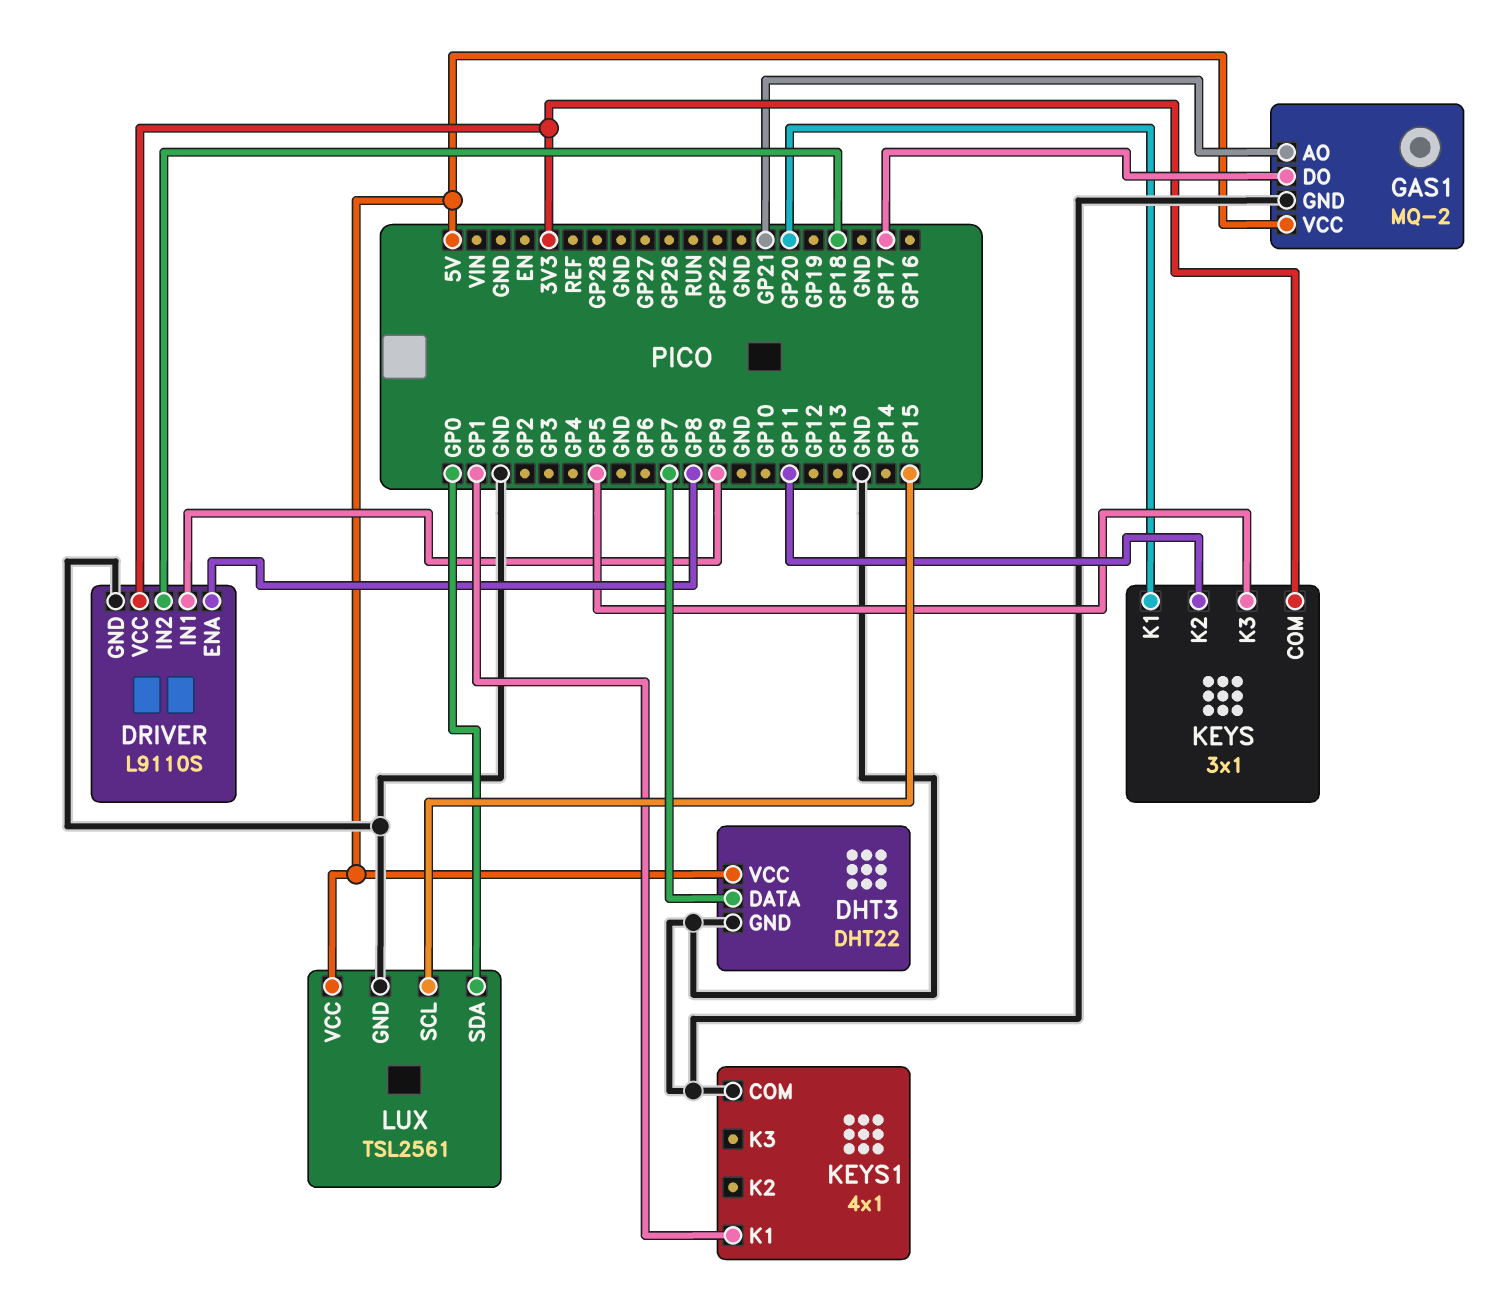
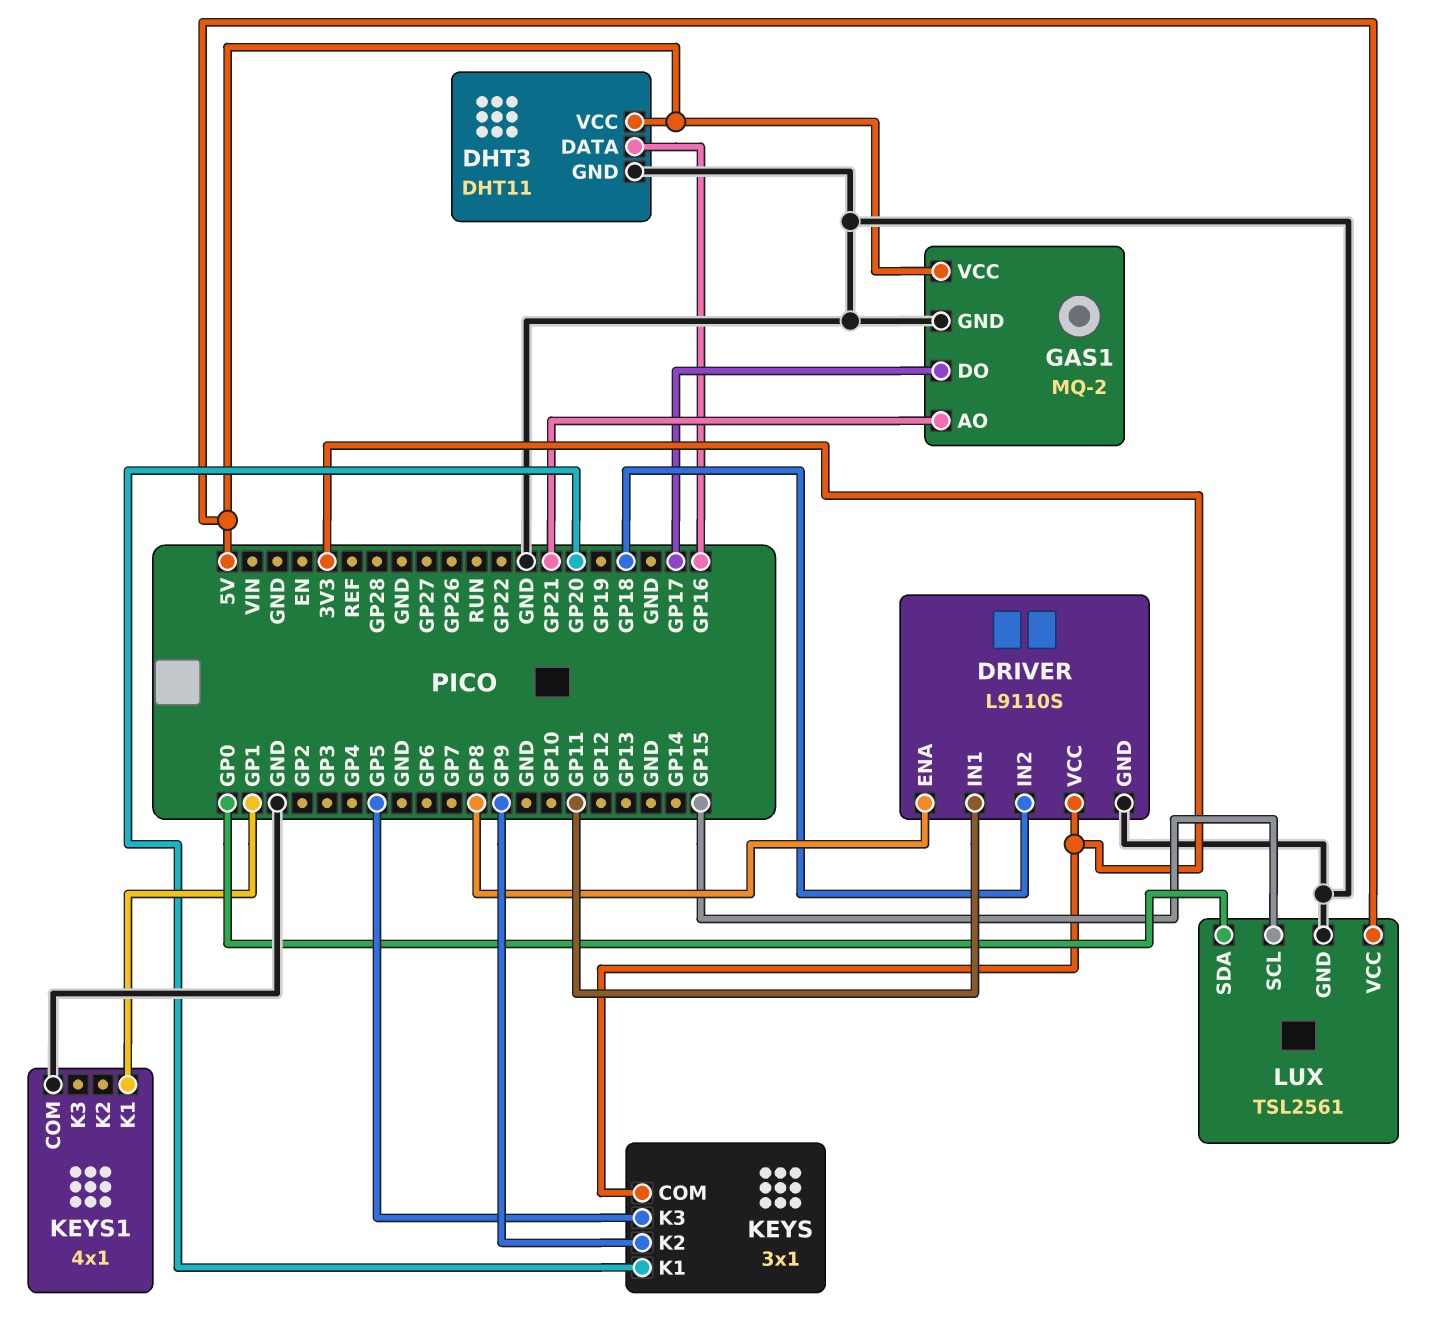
DHT3: DHT22 -> DHT11
DHT3 pin DATA: GP7 -> GP16
DRIVER pin IN1: GP9 -> GP11
KEYS pin K2: GP11 -> GP9

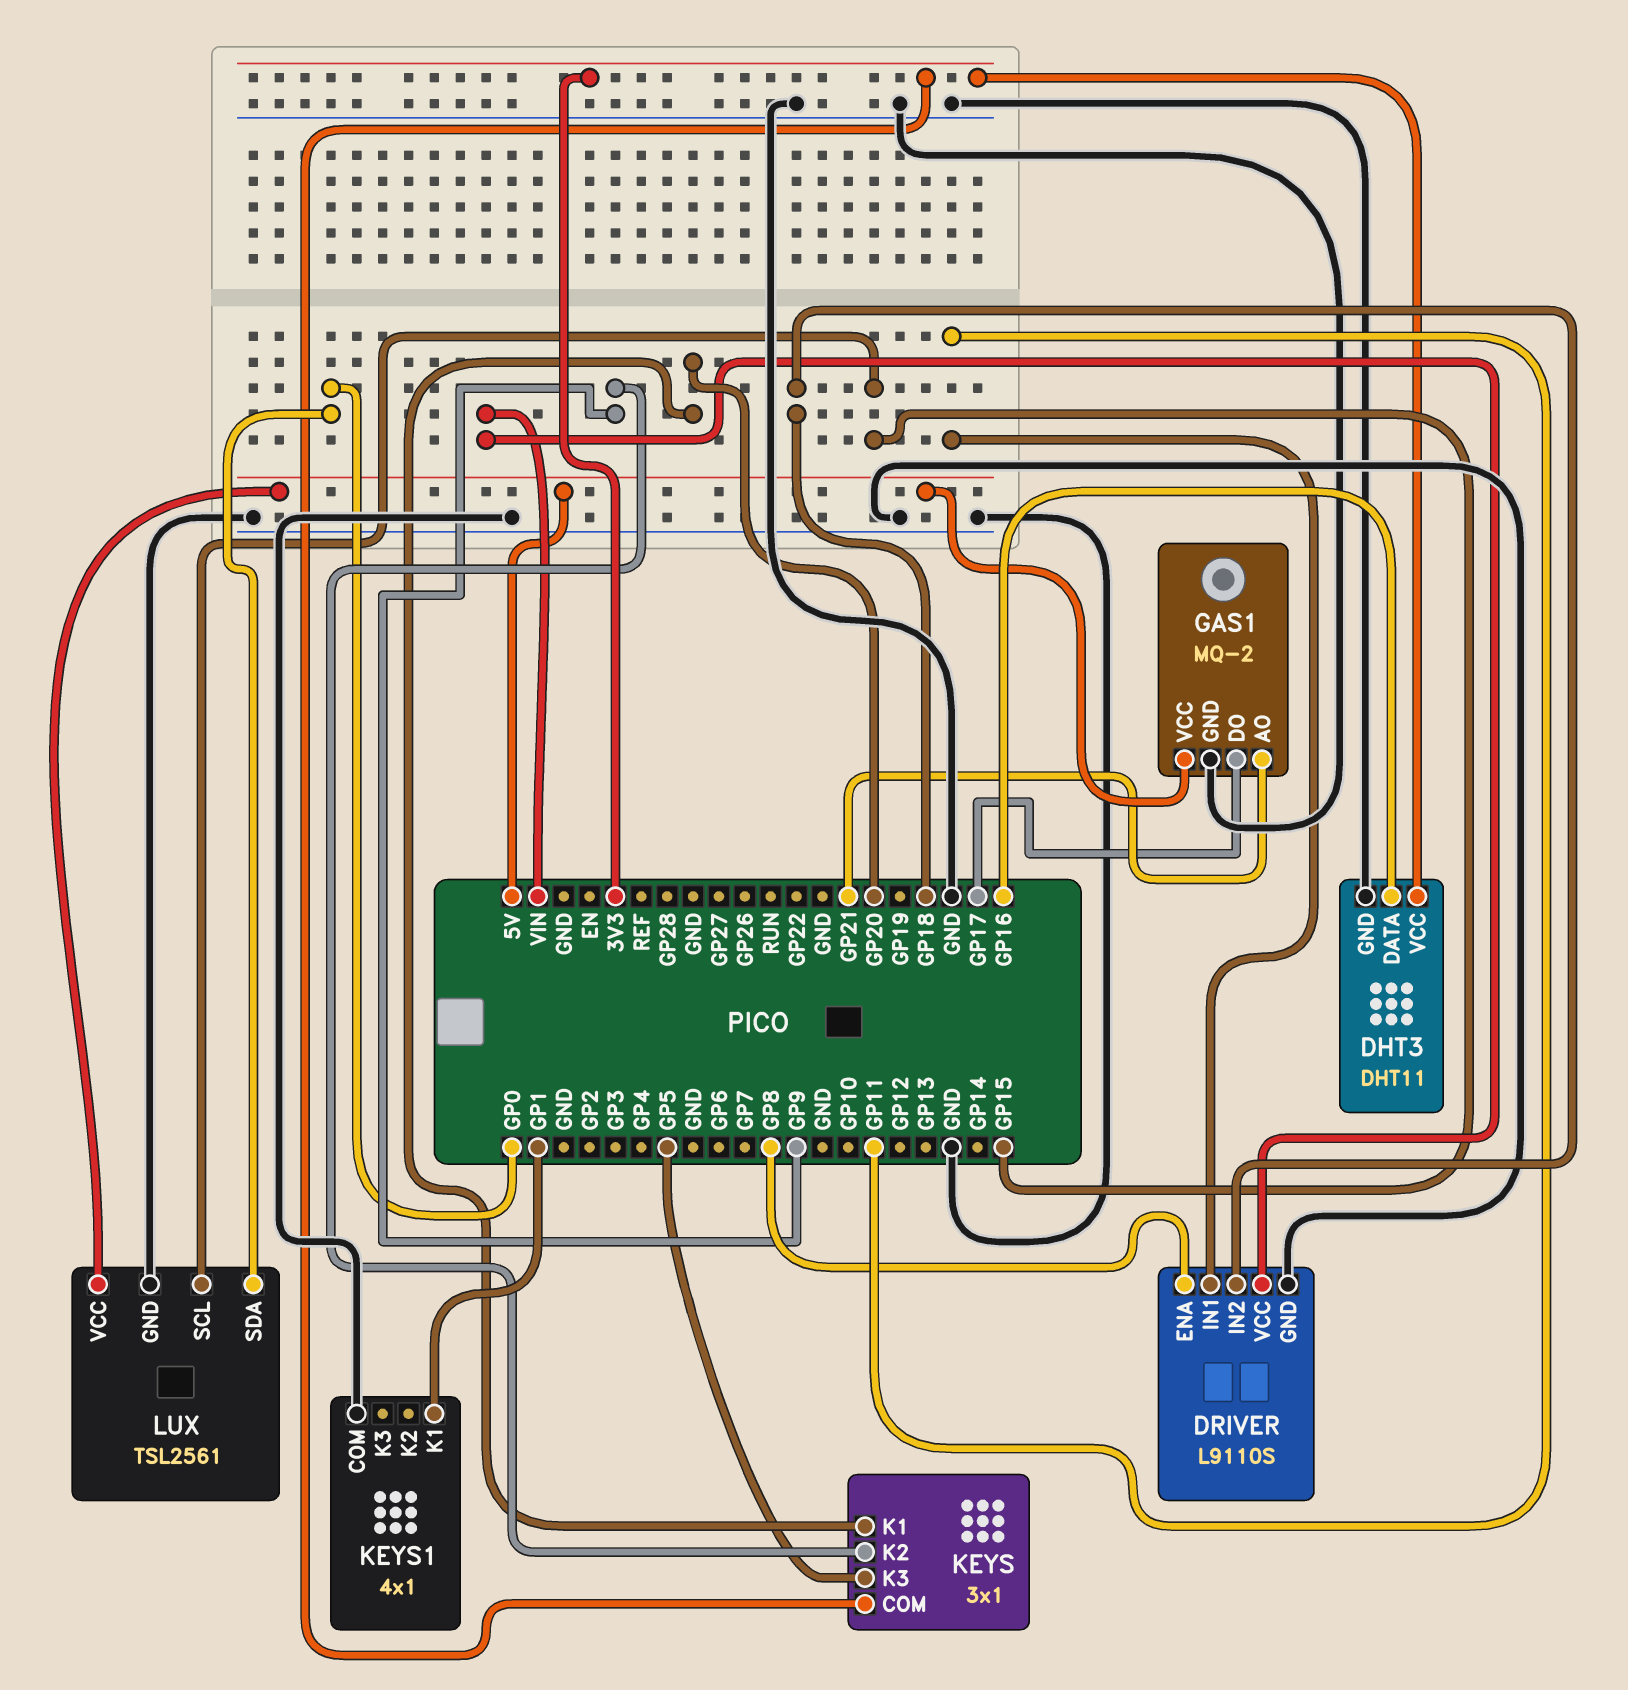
DHT3 pin VCC: 5V -> 3V3
DRIVER pin VCC: 3V3 -> VIN

